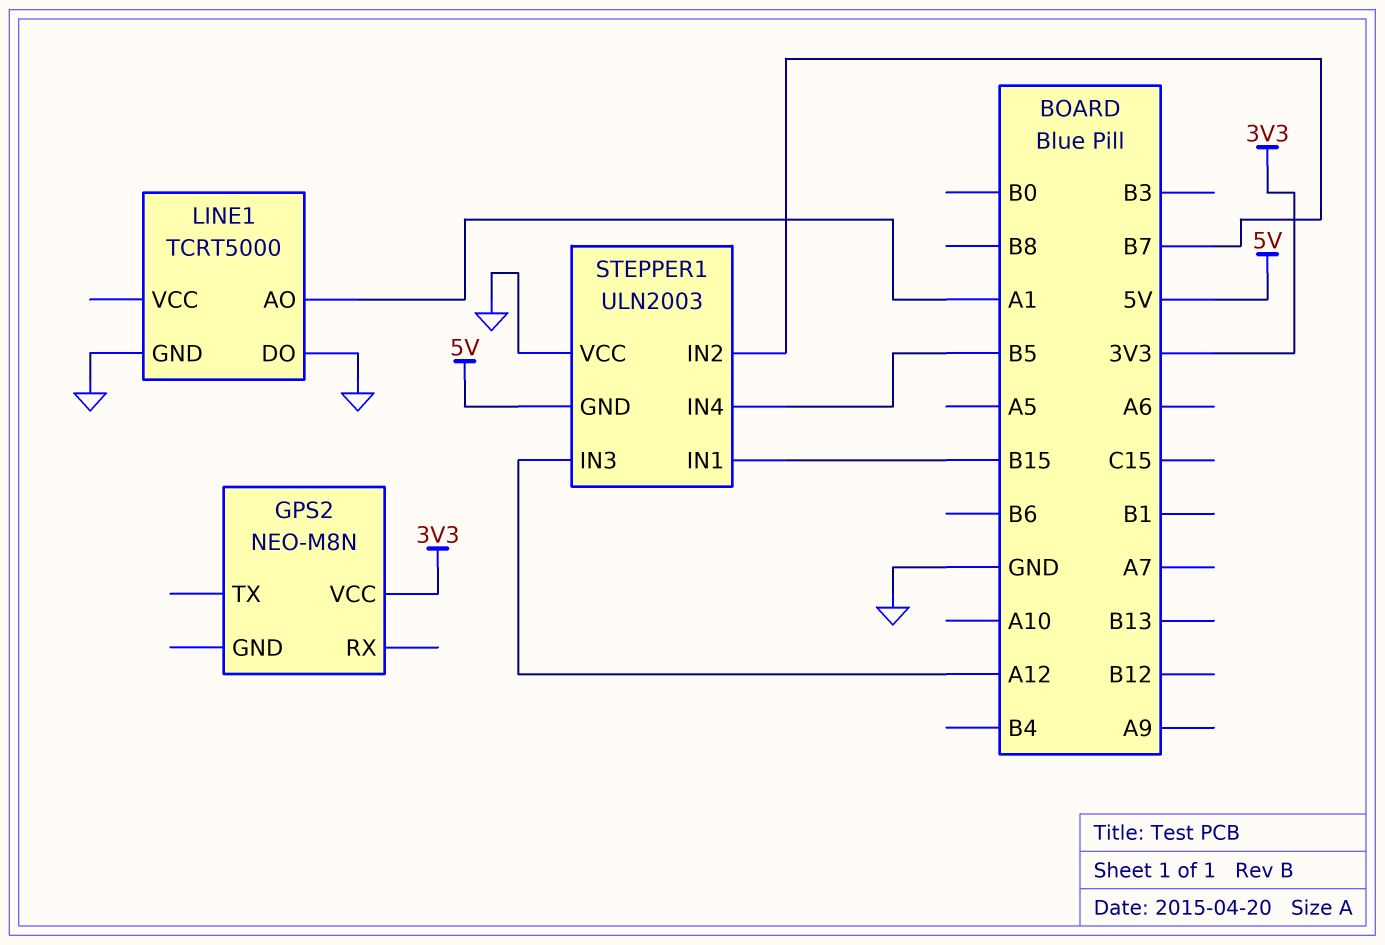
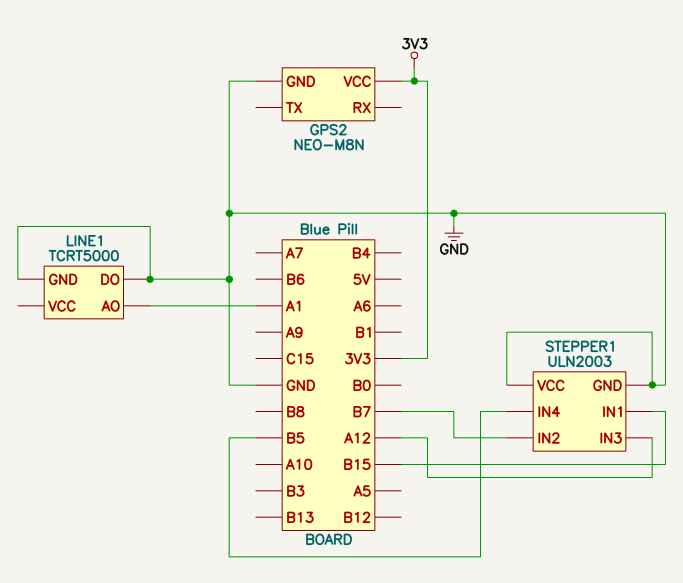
GPS2 pin GND: none -> GND
STEPPER1 pin GND: 5V -> GND

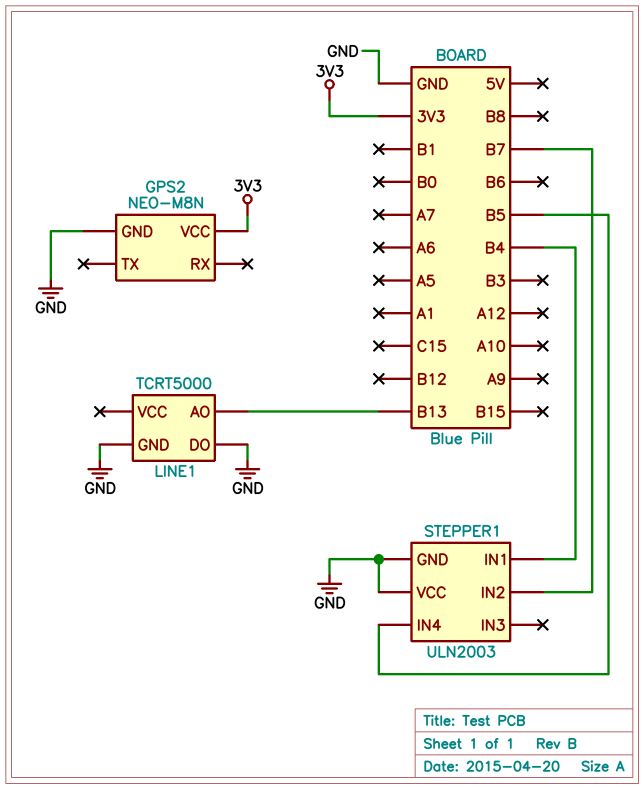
LINE1 pin AO: A1 -> B13
STEPPER1 pin IN1: B15 -> B4
STEPPER1 pin IN3: A12 -> none

